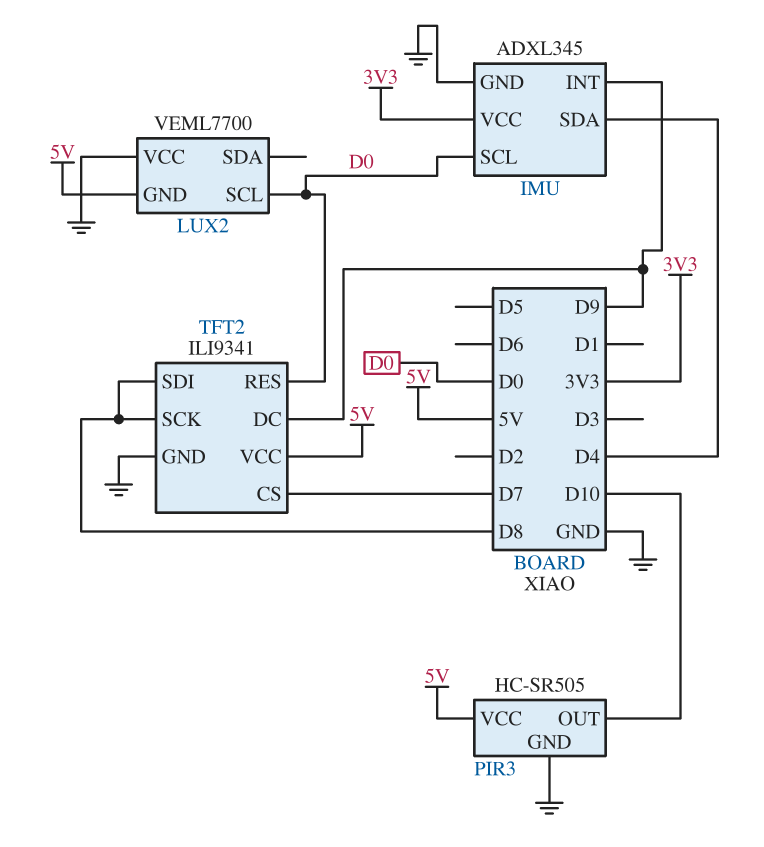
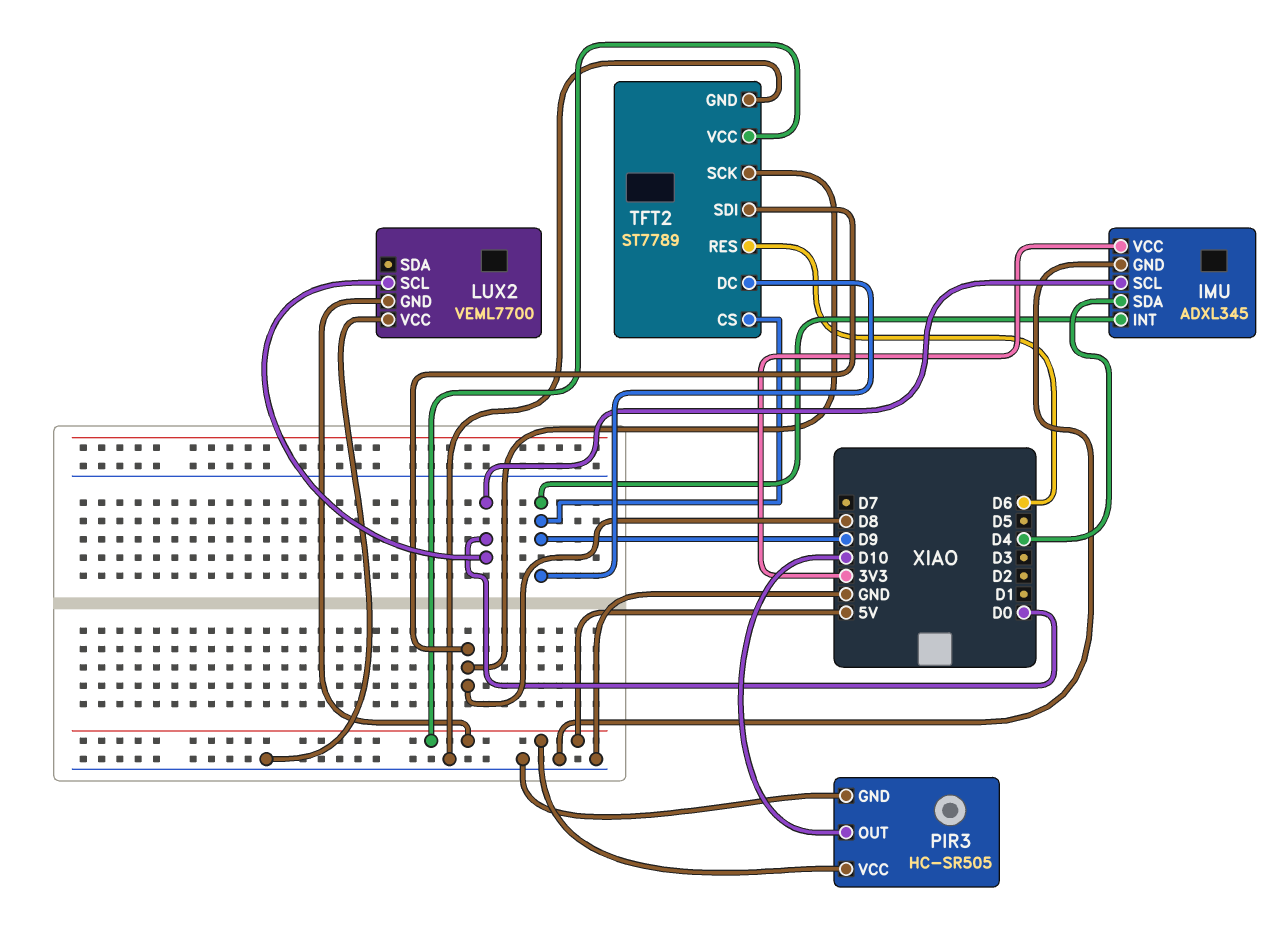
TFT2: ILI9341 -> ST7789
TFT2 pin CS: D7 -> D9
TFT2 pin RES: D0 -> D6

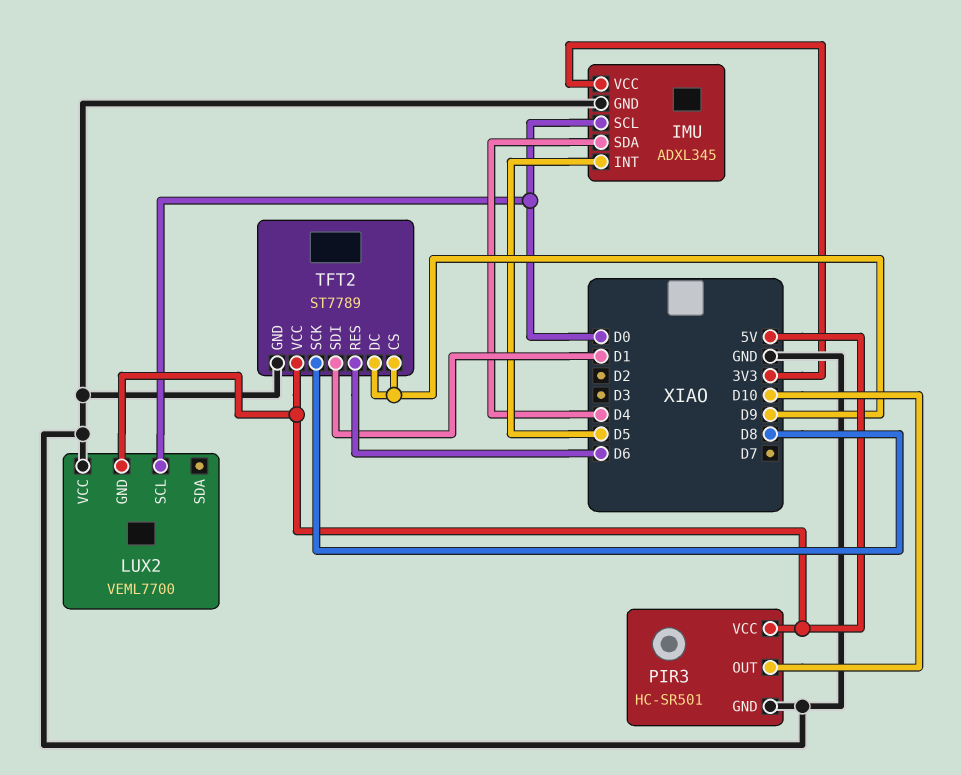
IMU pin INT: D9 -> D5
PIR3: HC-SR505 -> HC-SR501
TFT2 pin SDI: D8 -> D1

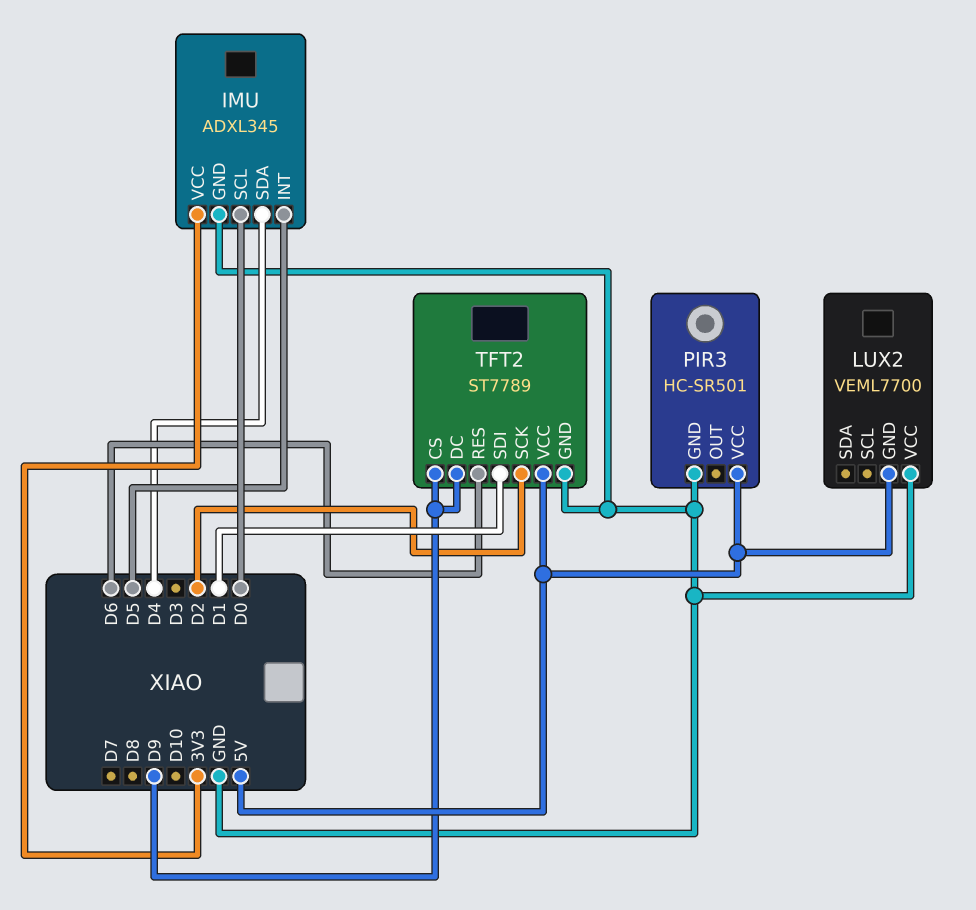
LUX2 pin SCL: D0 -> none
PIR3 pin OUT: D10 -> none
TFT2 pin SCK: D8 -> D2

